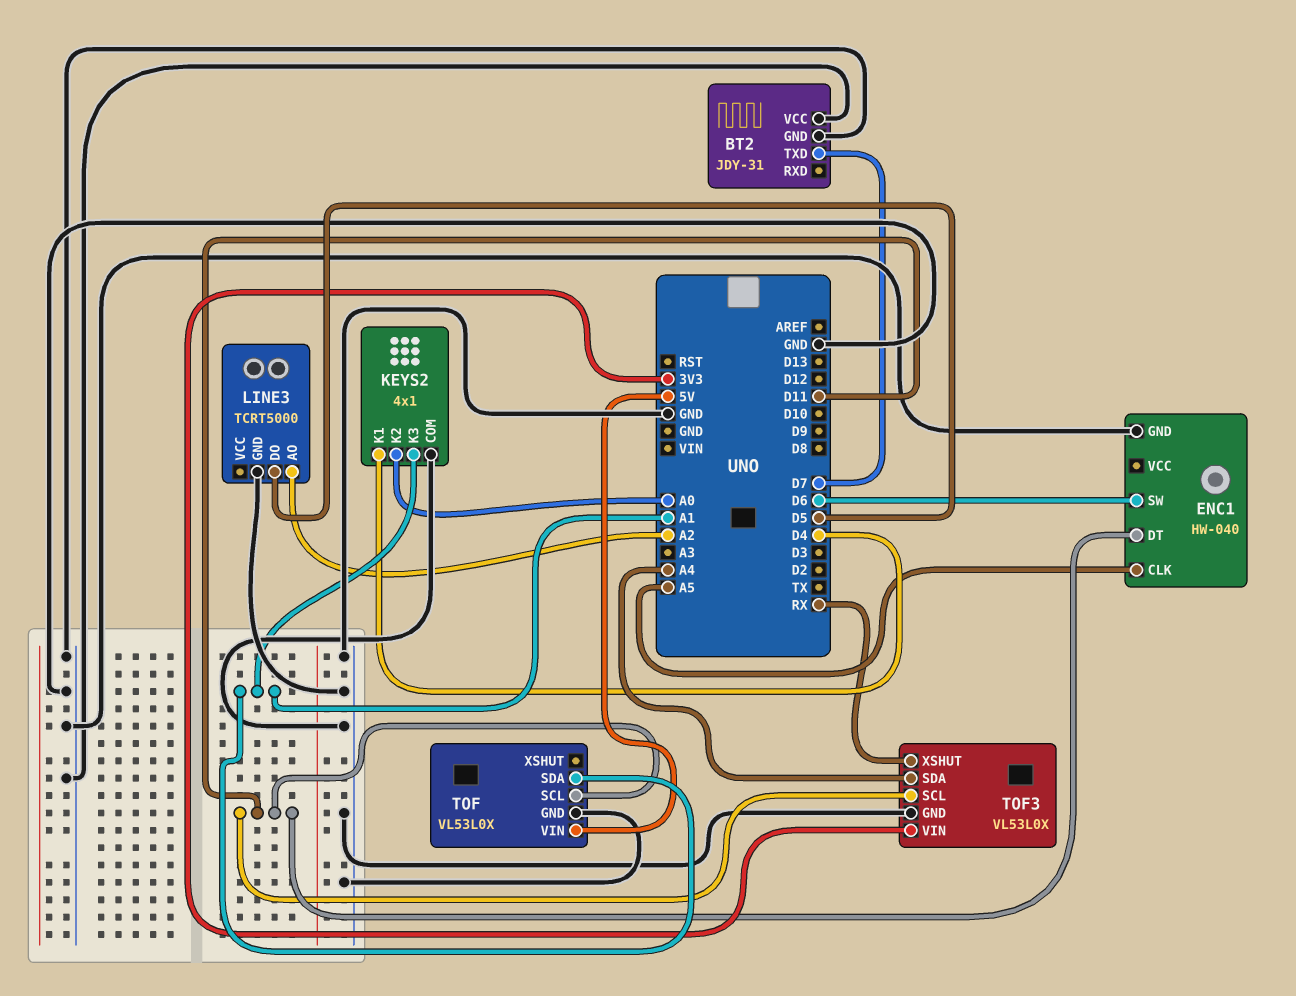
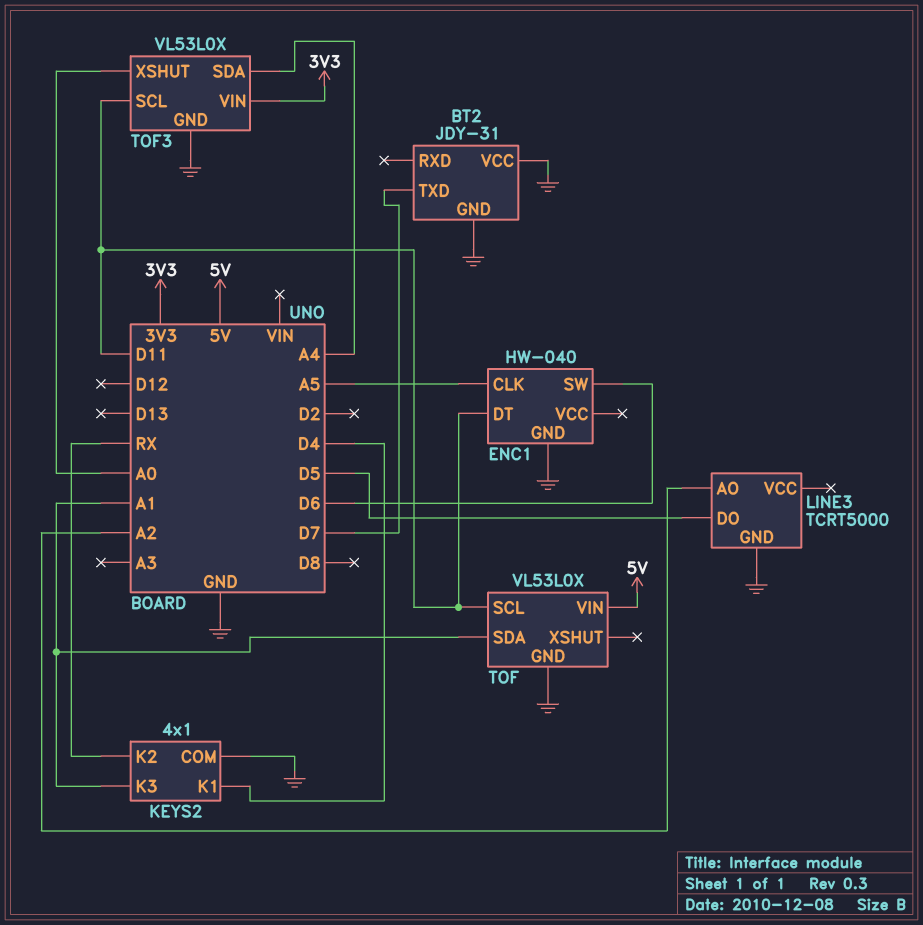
KEYS2 pin K2: A0 -> RX
TOF3 pin XSHUT: RX -> A0

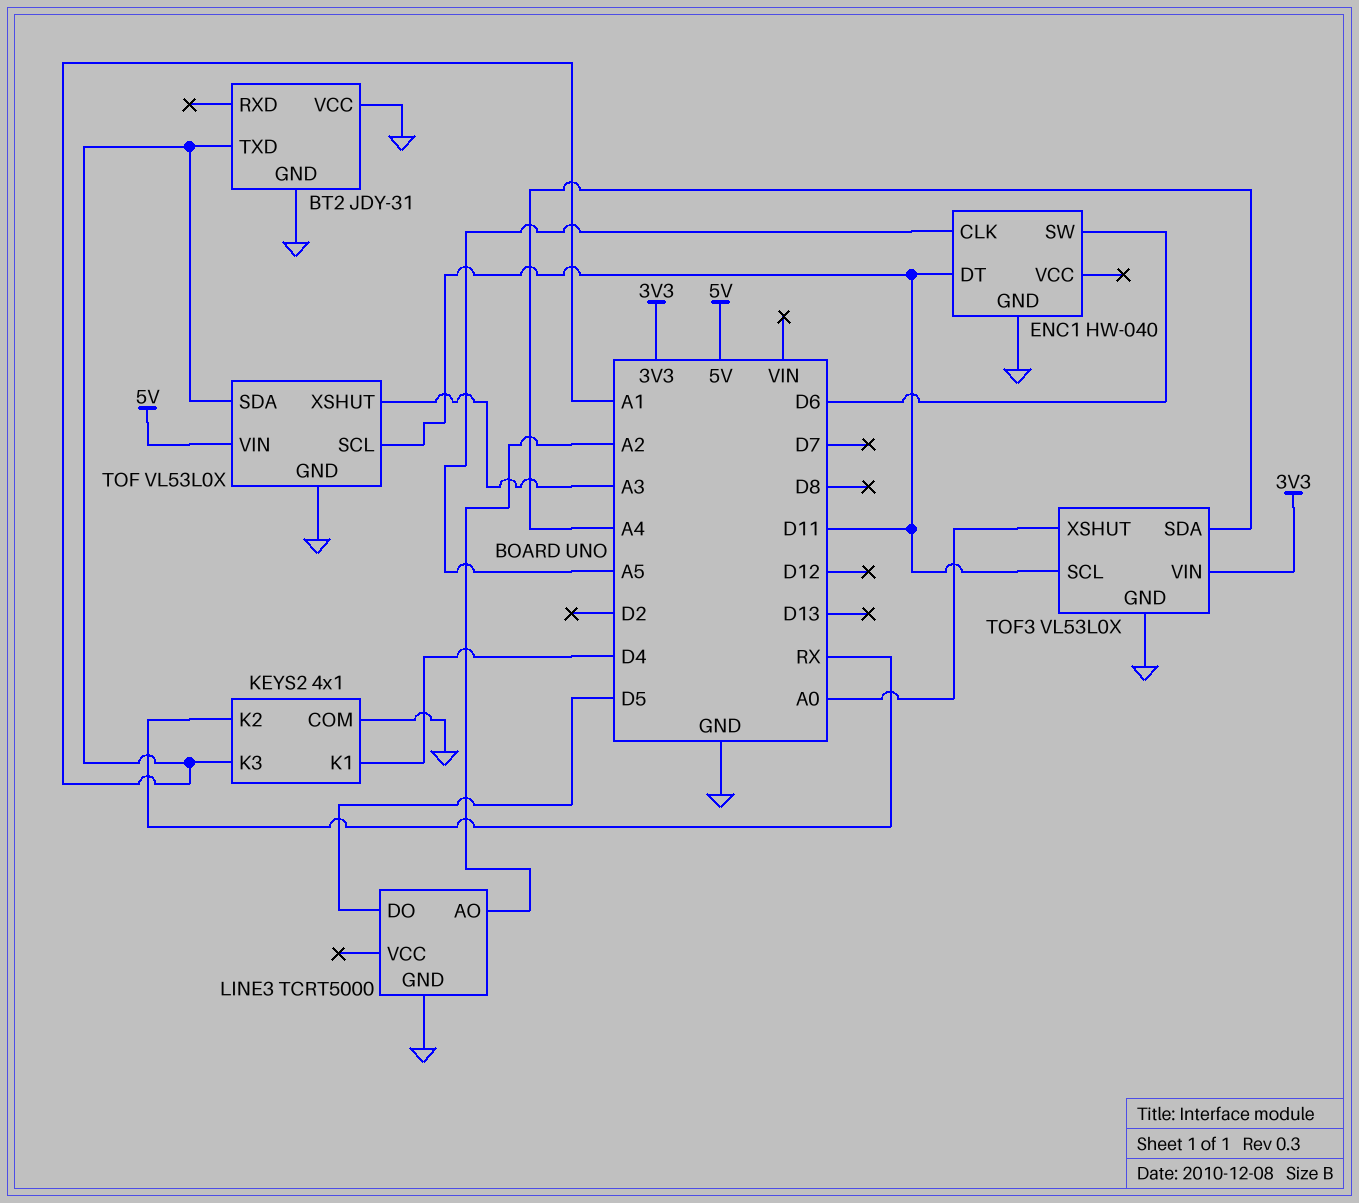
BT2 pin TXD: D7 -> A1
TOF pin XSHUT: none -> A3

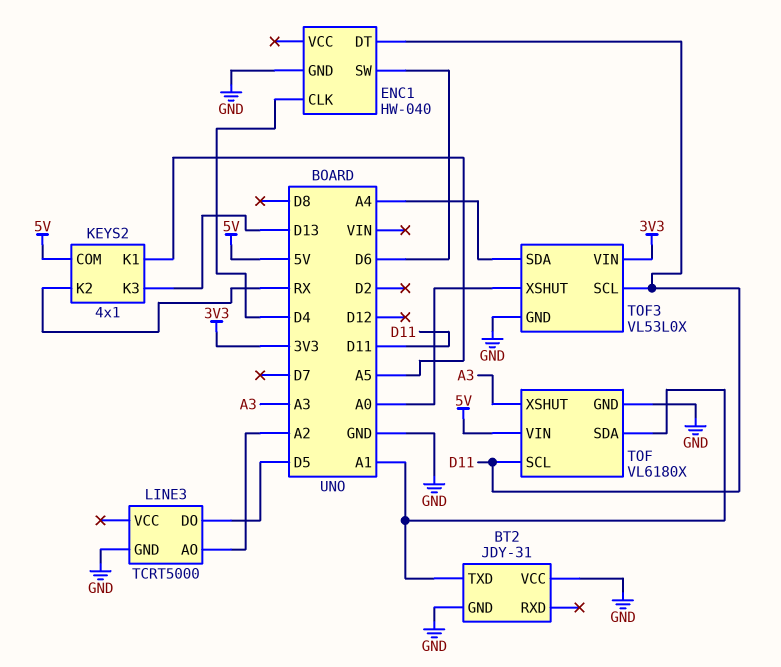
ENC1 pin CLK: A5 -> D4
KEYS2 pin COM: GND -> 5V
KEYS2 pin K1: D4 -> A5
KEYS2 pin K3: A1 -> D13
TOF: VL53L0X -> VL6180X

